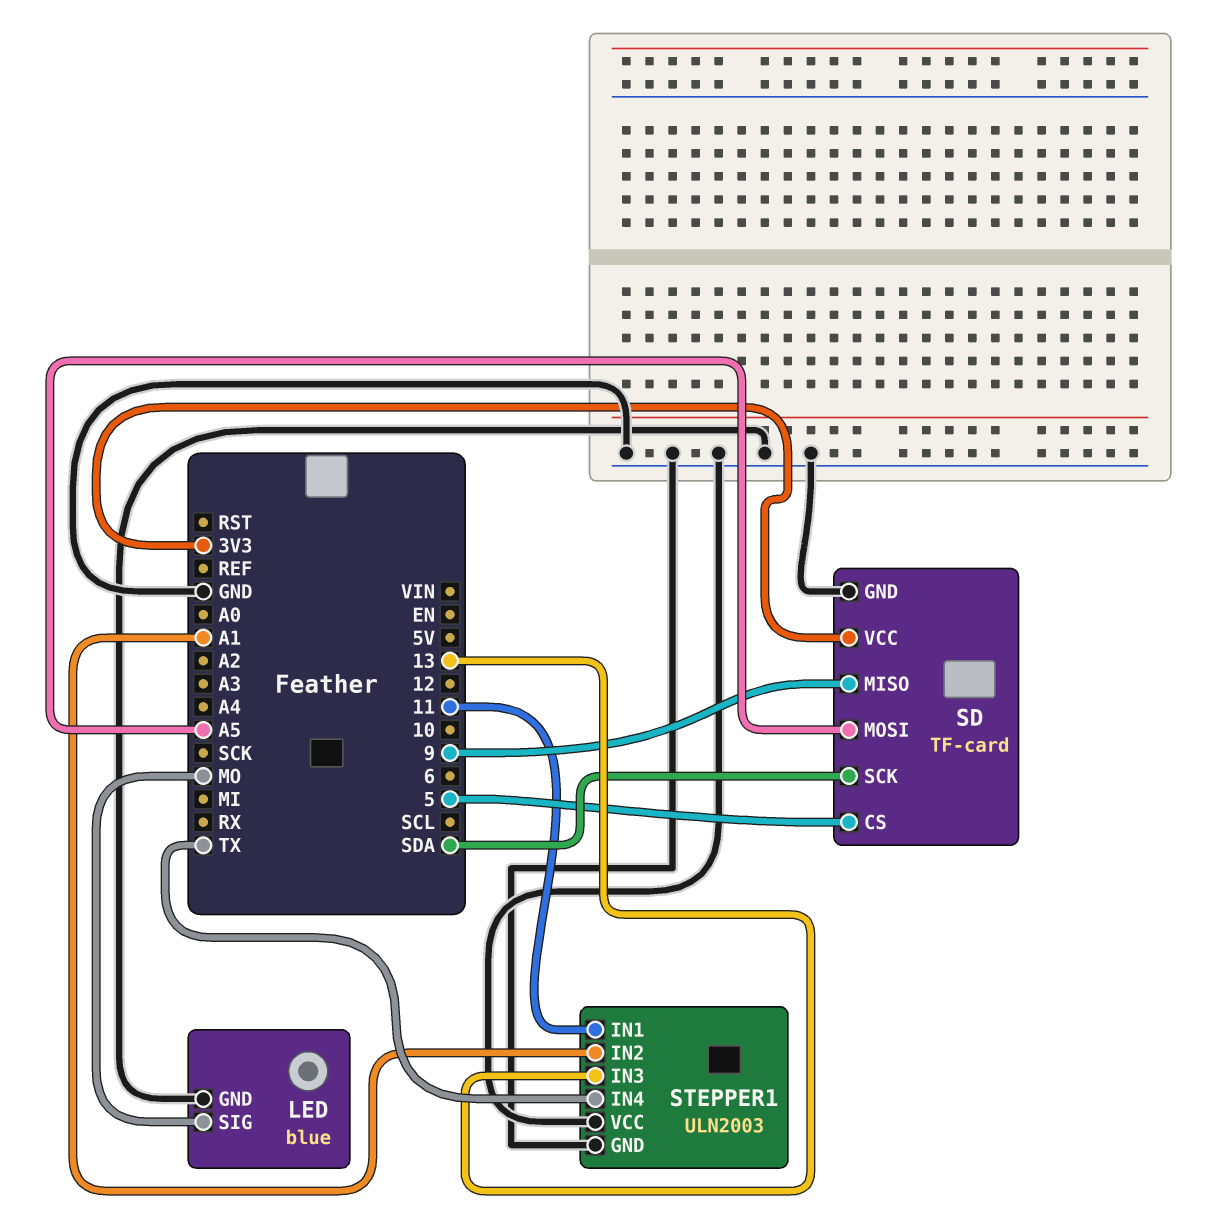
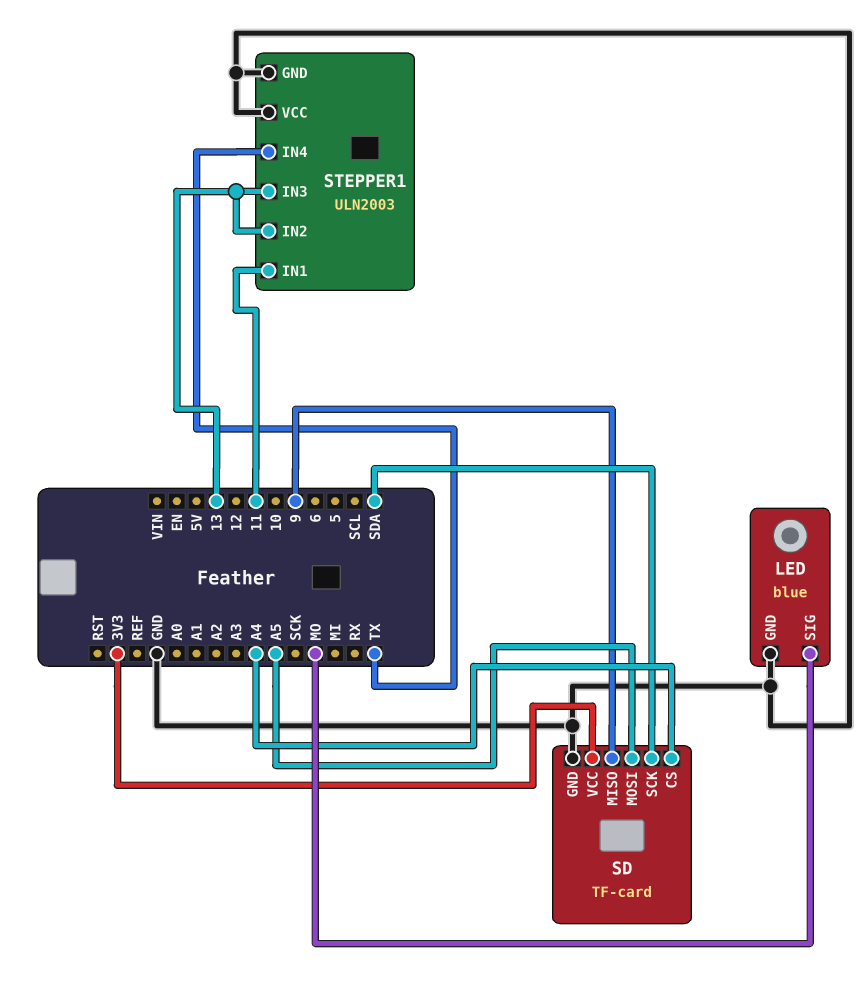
SD pin CS: 5 -> A4
STEPPER1 pin IN2: A1 -> 13

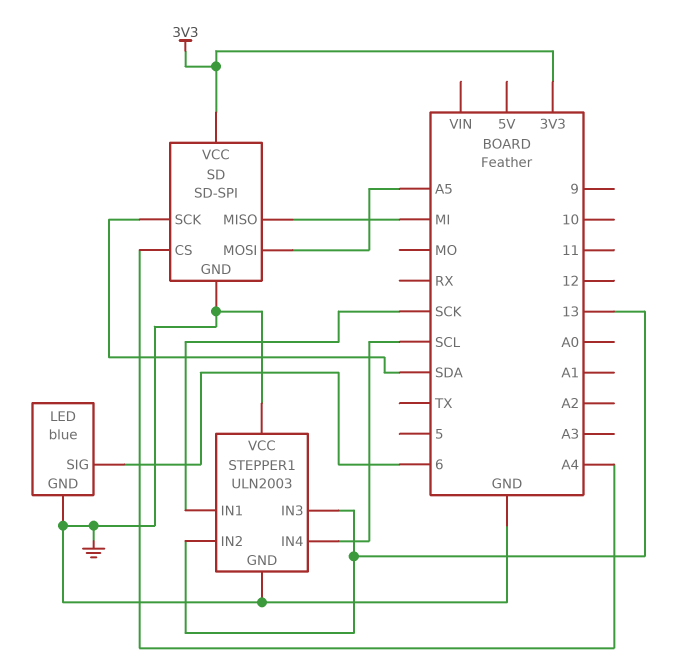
LED pin SIG: MO -> 6
SD: TF-card -> SD-SPI
SD pin MISO: 9 -> MI
STEPPER1 pin IN1: 11 -> SCK
STEPPER1 pin IN4: TX -> SCL

